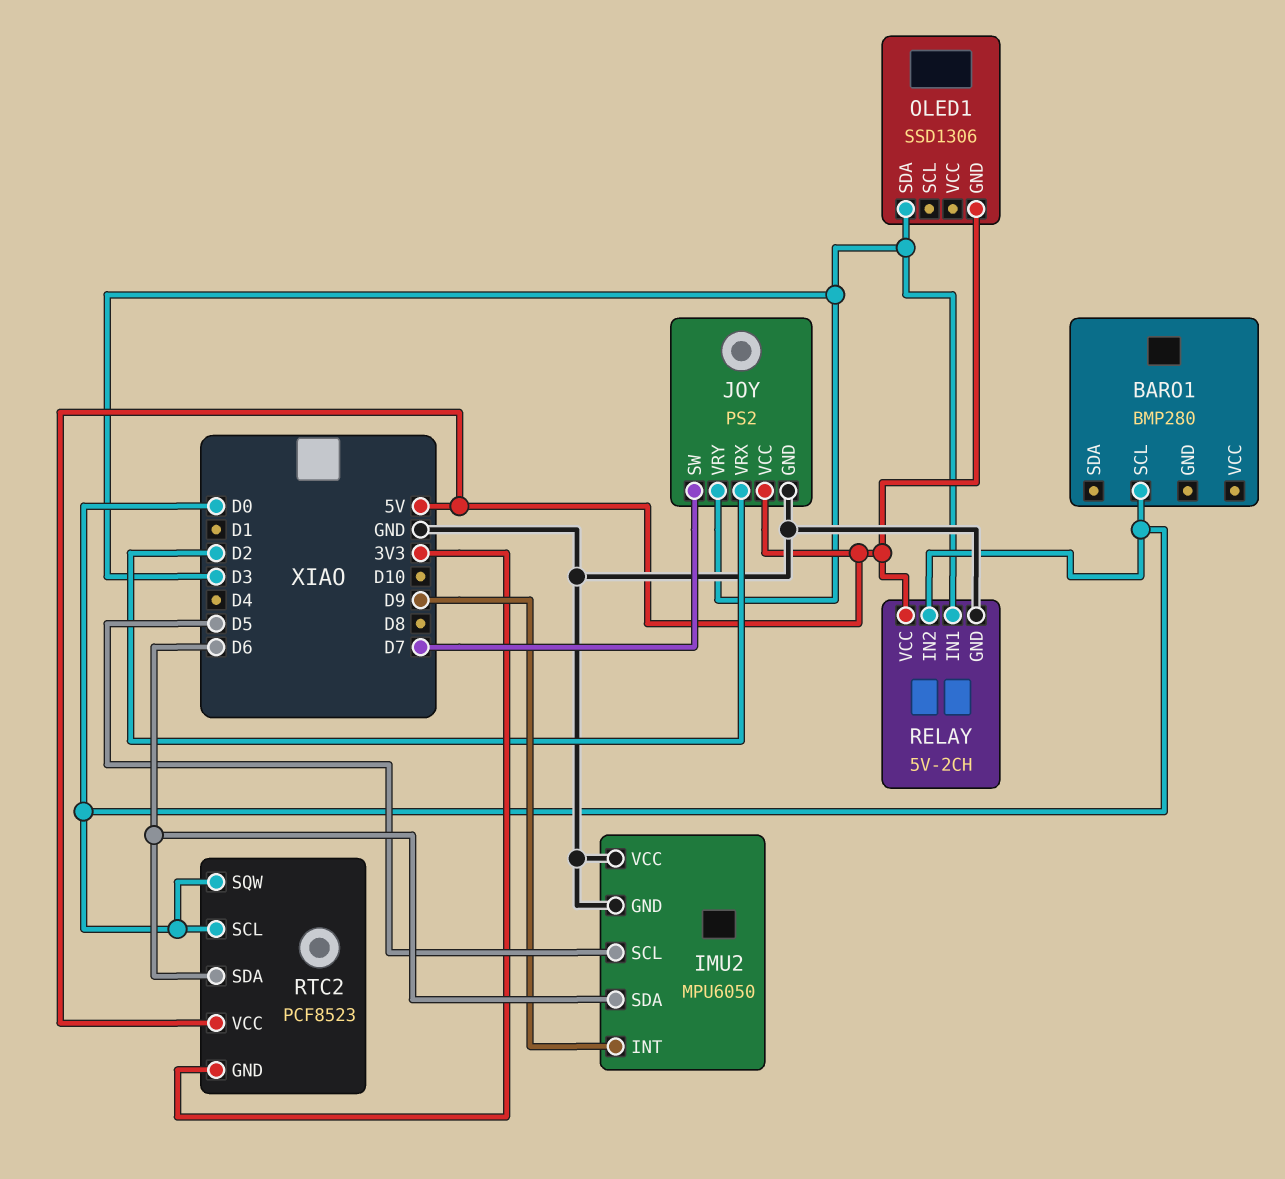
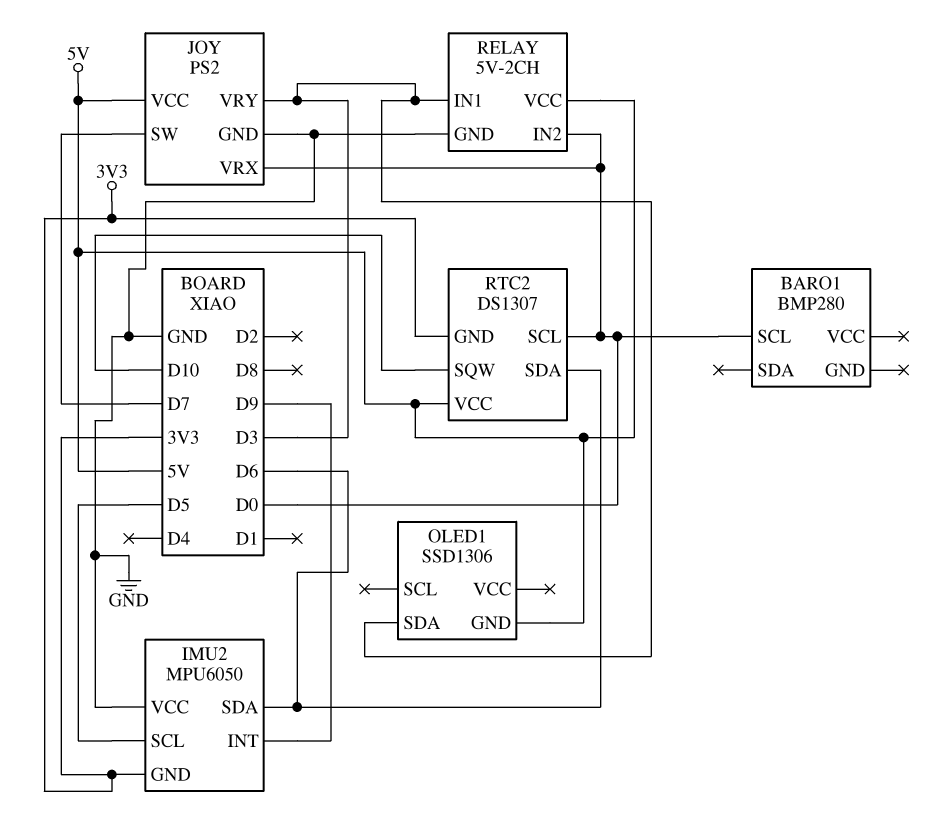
IMU2 pin GND: GND -> 3V3
JOY pin VRX: D2 -> D0
RTC2: PCF8523 -> DS1307
RTC2 pin SQW: D0 -> D10

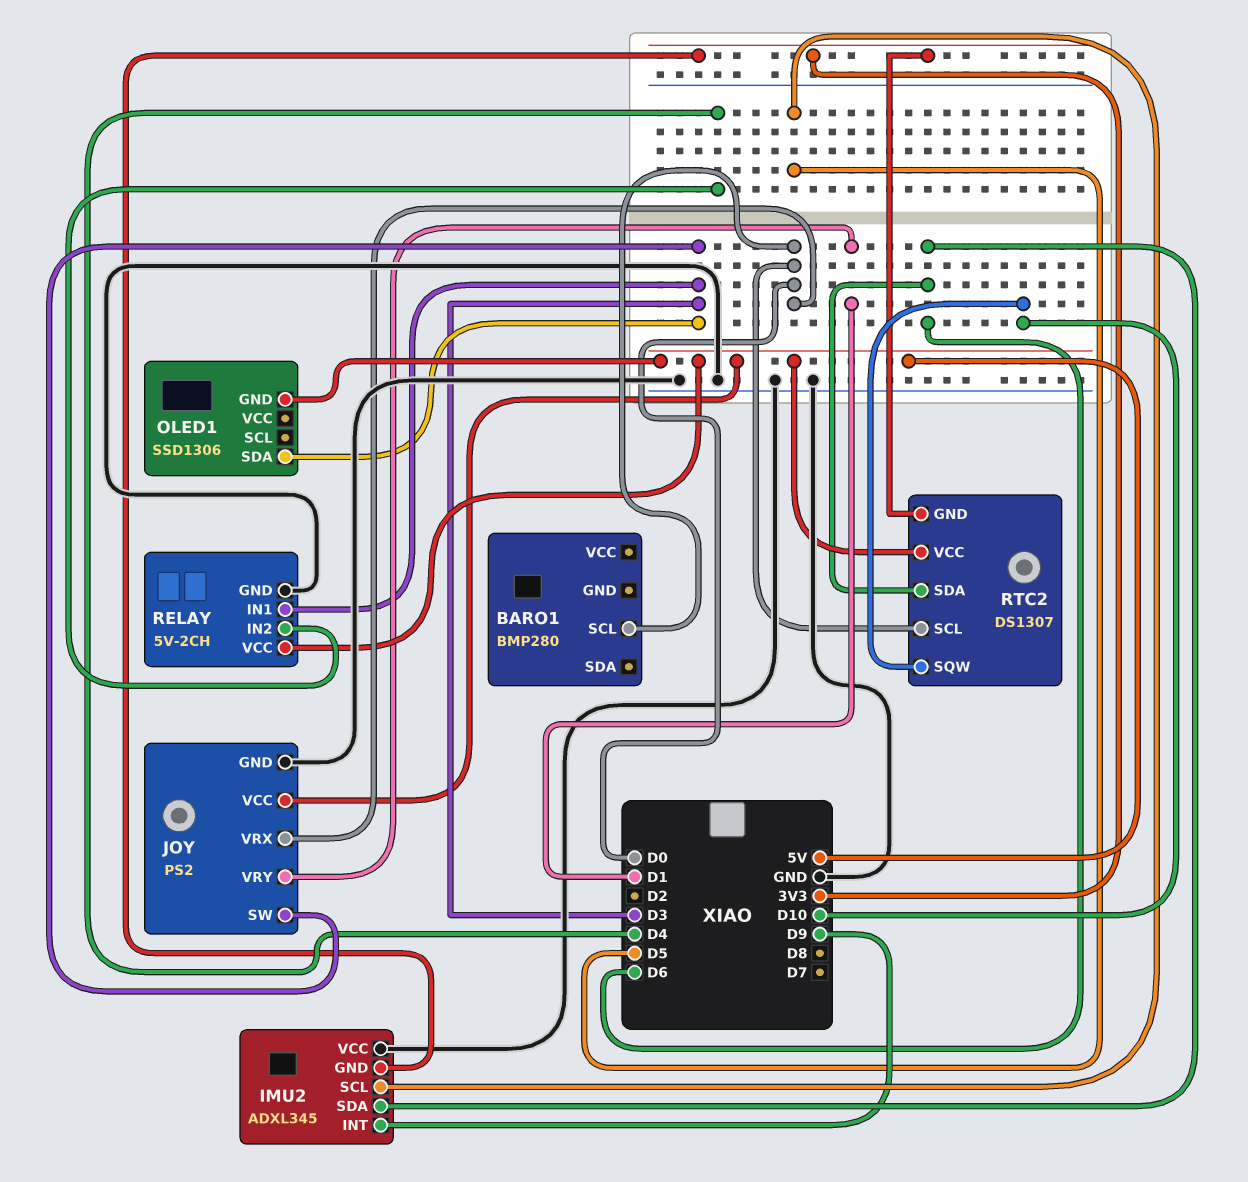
IMU2: MPU6050 -> ADXL345
JOY pin SW: D7 -> D3
JOY pin VRY: D3 -> D1
RELAY pin IN2: D0 -> D4

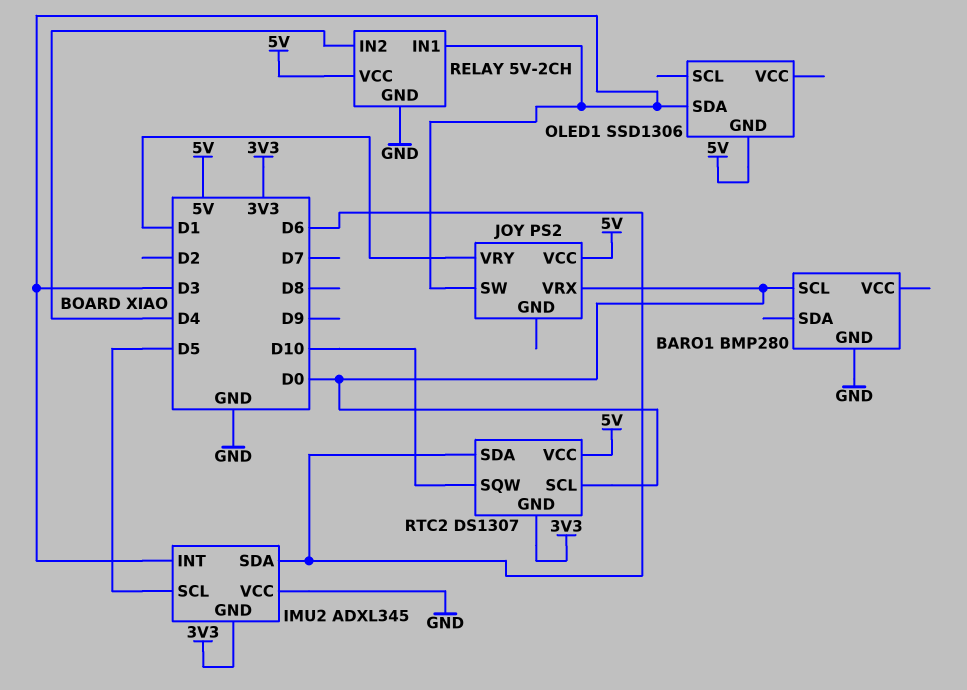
BARO1 pin GND: none -> GND
IMU2 pin INT: D9 -> D3
JOY pin GND: GND -> none

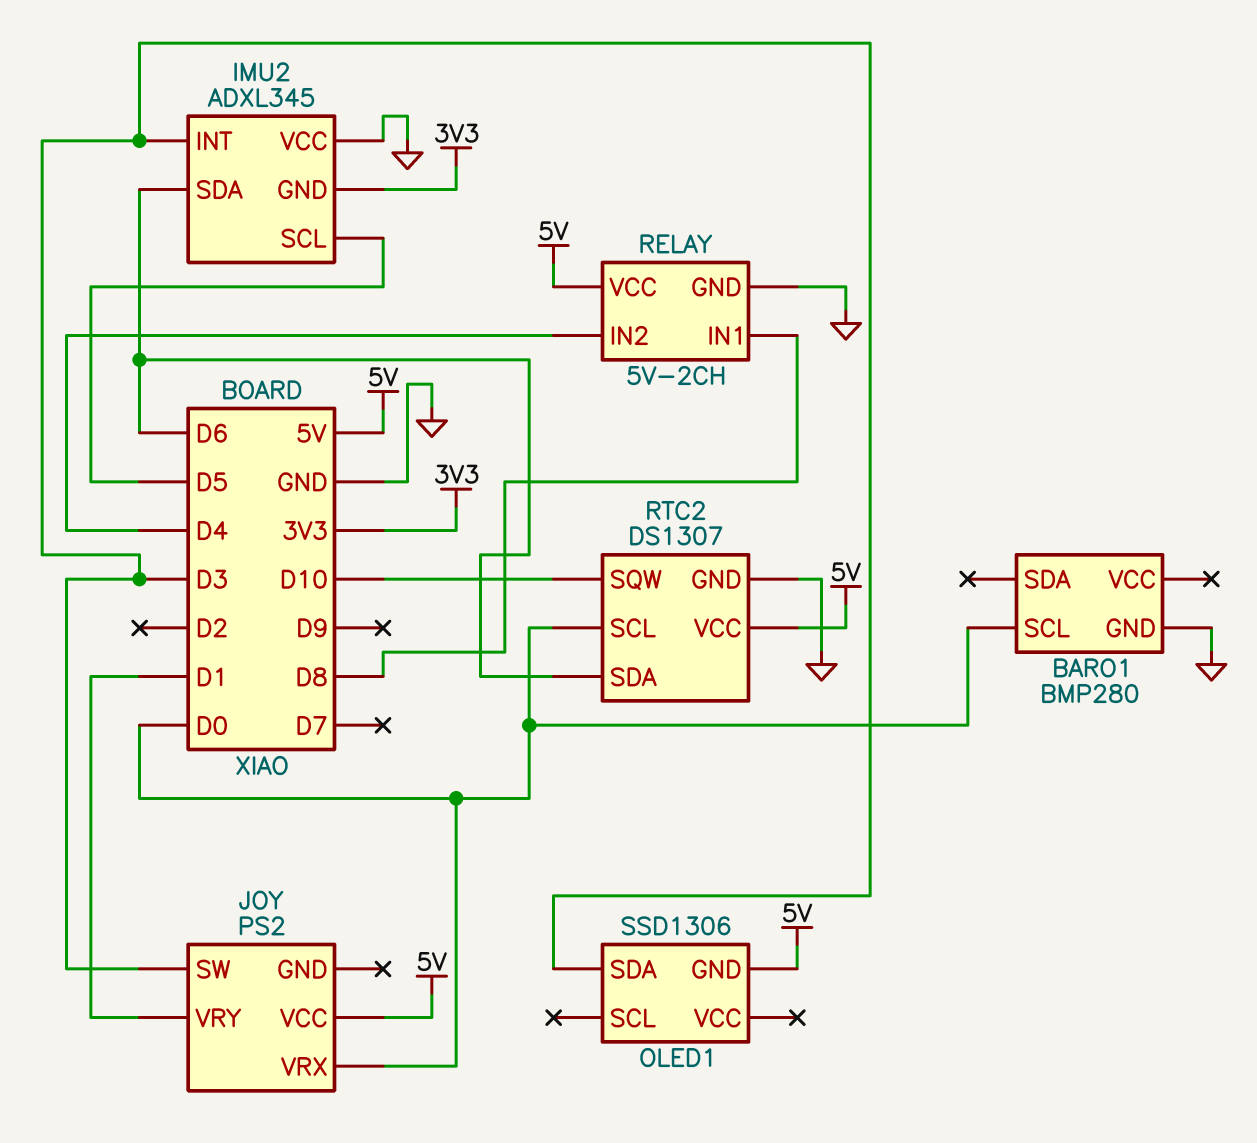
RELAY pin IN1: D3 -> D8
RTC2 pin GND: 3V3 -> GND

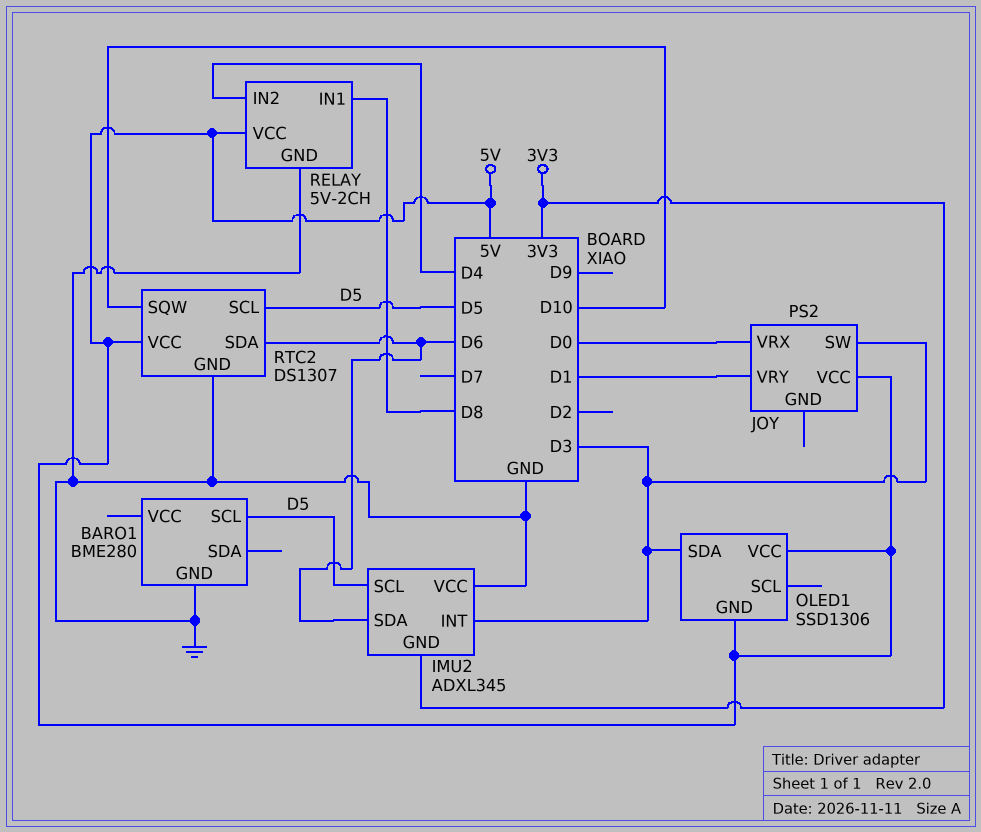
BARO1: BMP280 -> BME280
BARO1 pin SCL: D0 -> D5
OLED1 pin VCC: none -> 5V
RTC2 pin SCL: D0 -> D5

